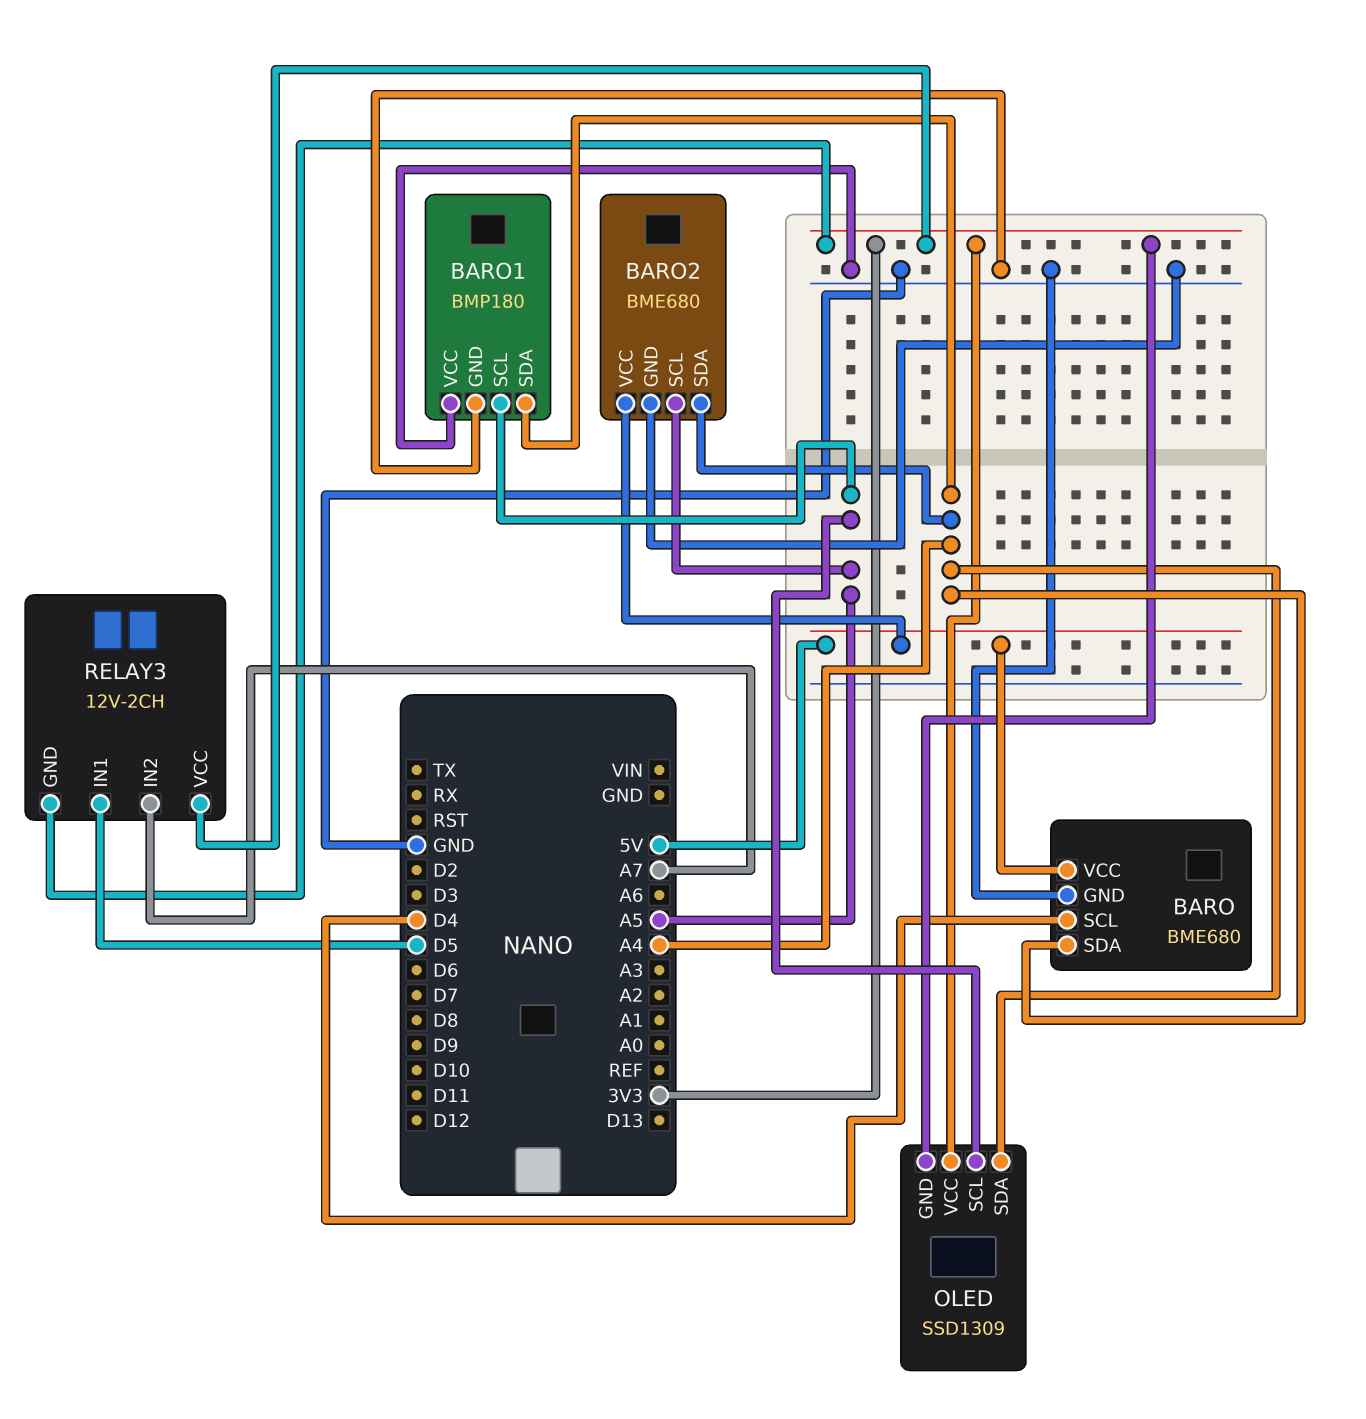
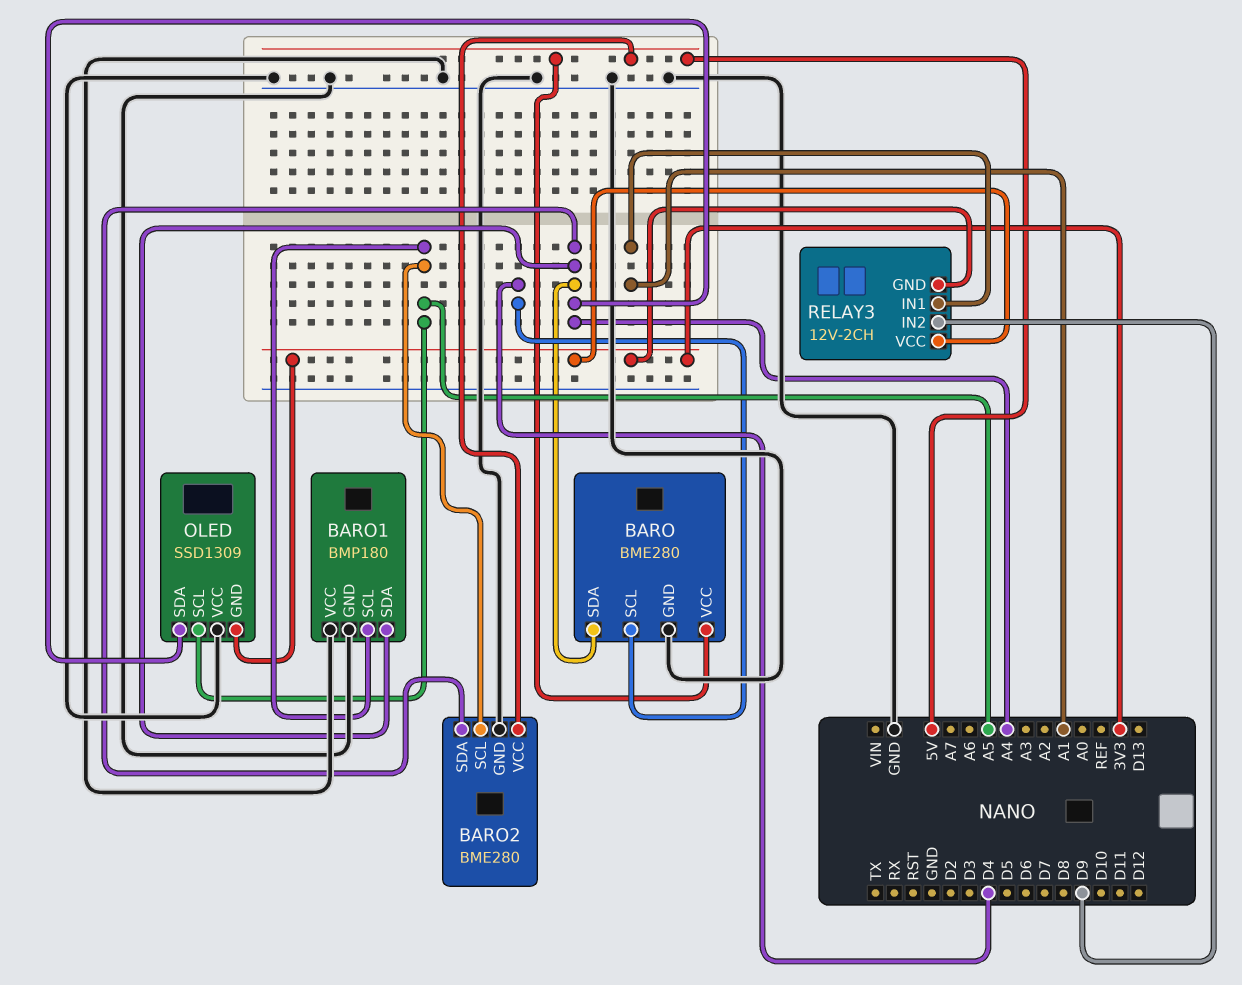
BARO: BME680 -> BME280
BARO2: BME680 -> BME280
OLED pin VCC: 3V3 -> GND
RELAY3 pin IN1: D5 -> A1
RELAY3 pin IN2: A7 -> D9

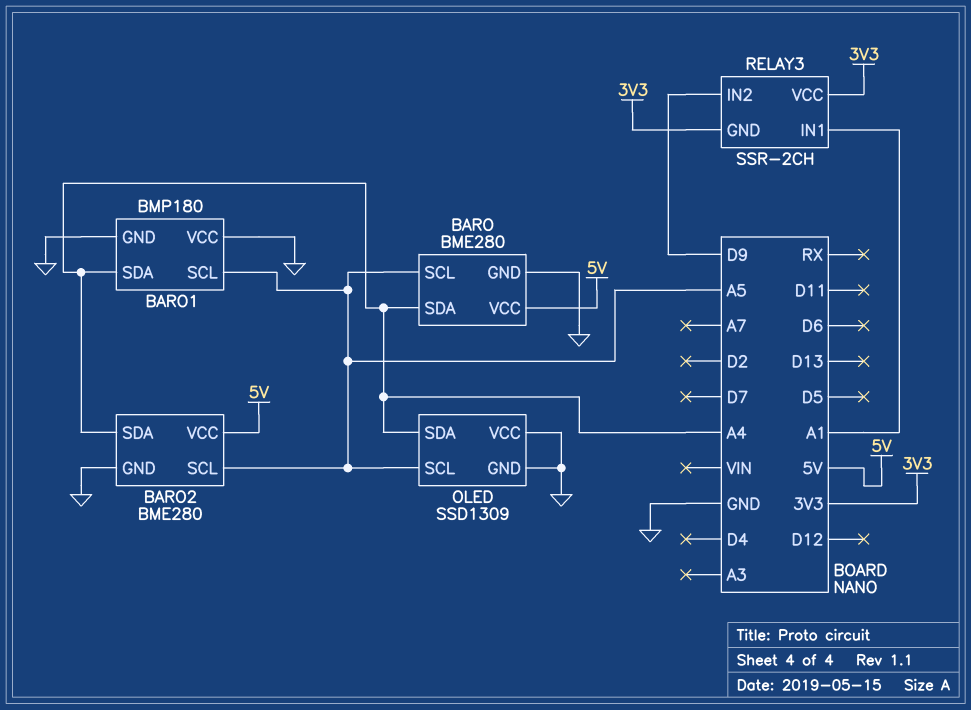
BARO pin SCL: D4 -> A5
OLED pin GND: 3V3 -> GND
RELAY3: 12V-2CH -> SSR-2CH

